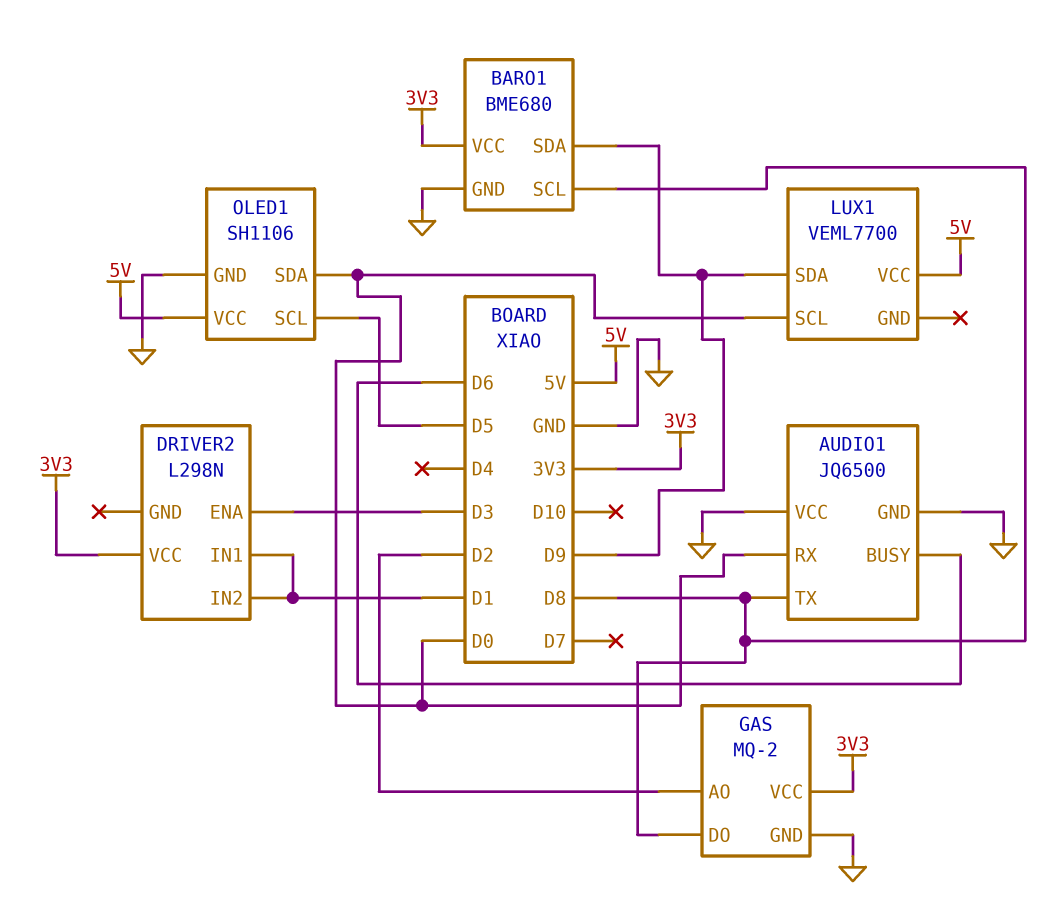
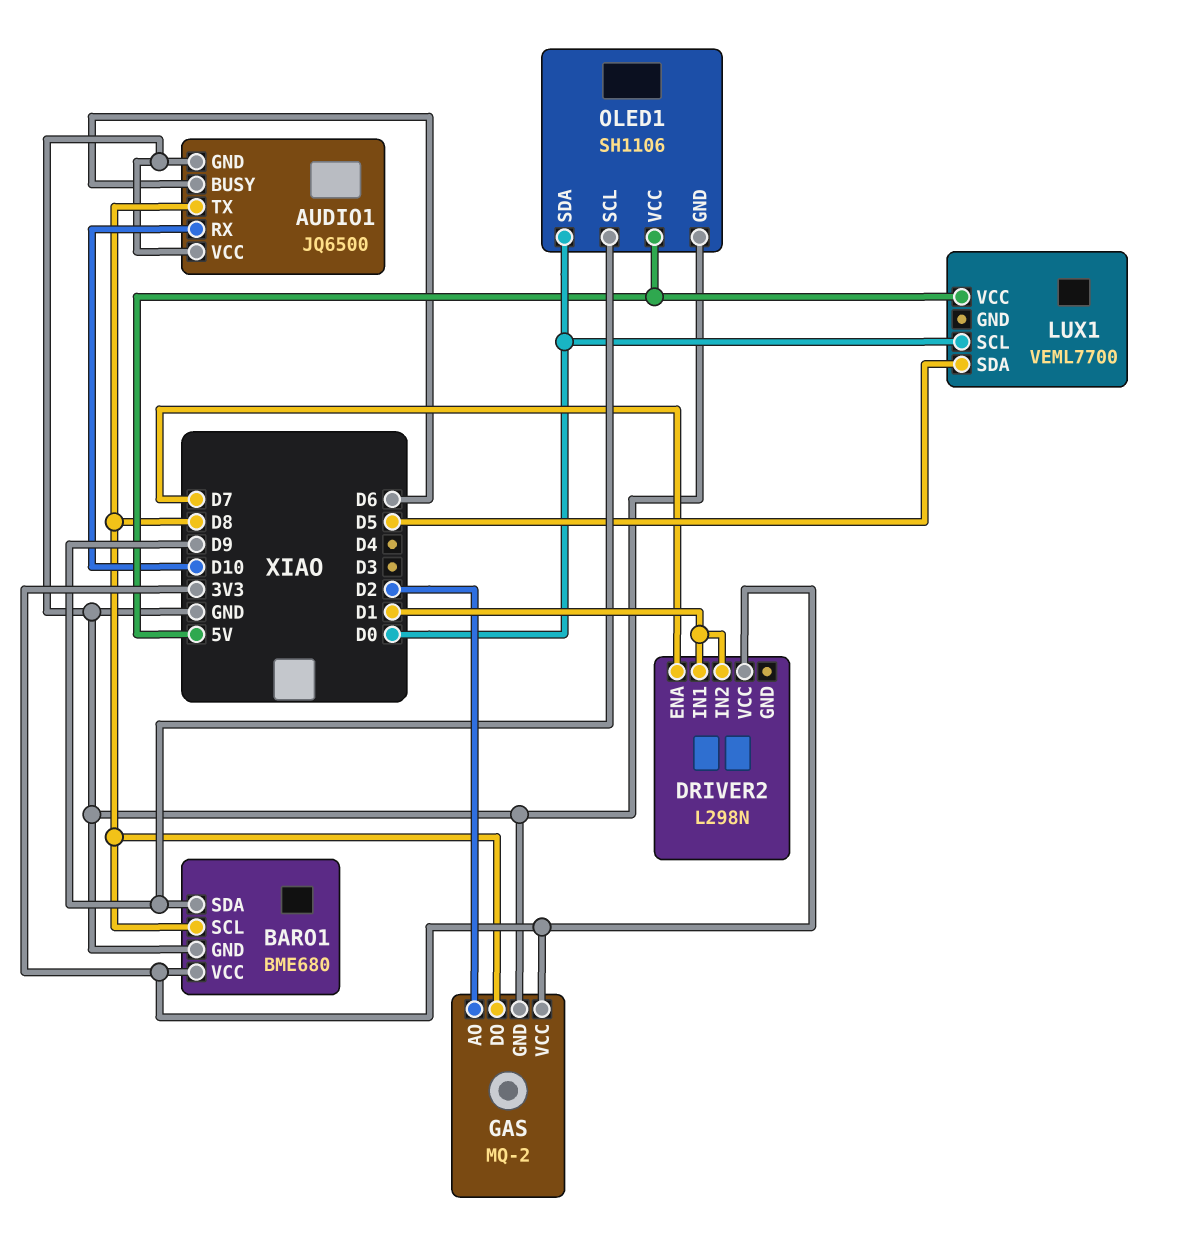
AUDIO1 pin RX: D0 -> D10
DRIVER2 pin ENA: D3 -> D7
LUX1 pin SDA: D9 -> D5
OLED1 pin SCL: D5 -> D9

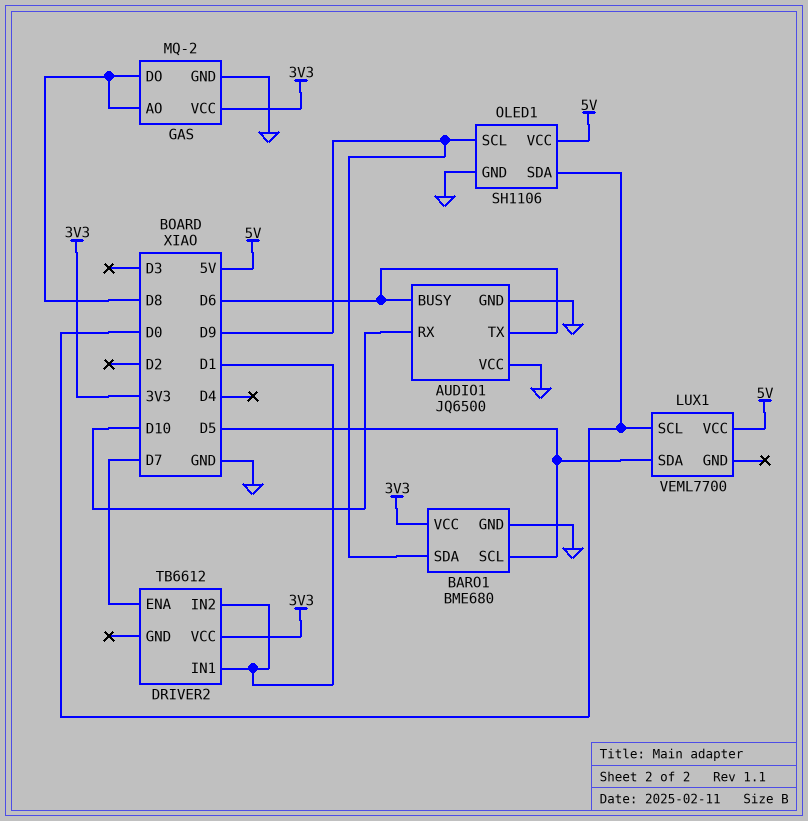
AUDIO1 pin TX: D8 -> D6
BARO1 pin SCL: D8 -> D5
DRIVER2: L298N -> TB6612
GAS pin AO: D2 -> D8

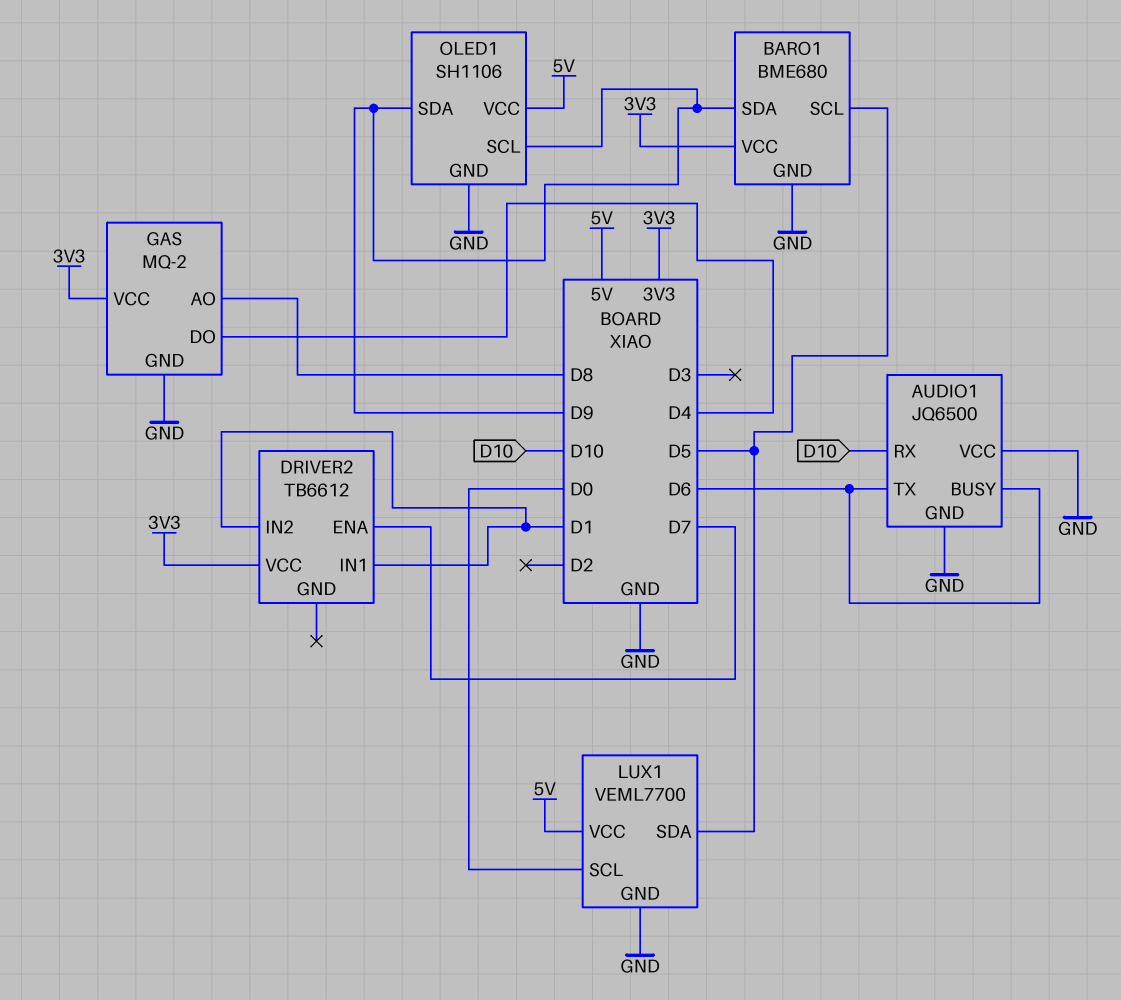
GAS pin DO: D8 -> D4
LUX1 pin GND: none -> GND
OLED1 pin SDA: D0 -> D9

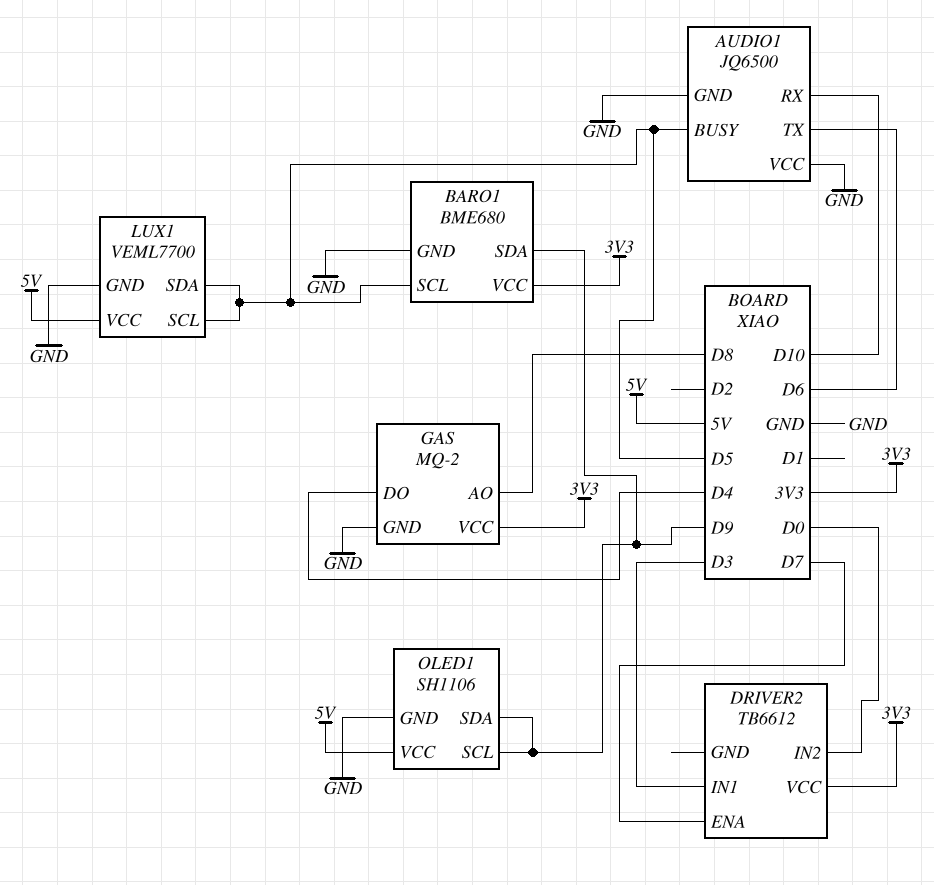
AUDIO1 pin BUSY: D6 -> D5
DRIVER2 pin IN1: D1 -> D3
DRIVER2 pin IN2: D1 -> D0
LUX1 pin SCL: D0 -> D5

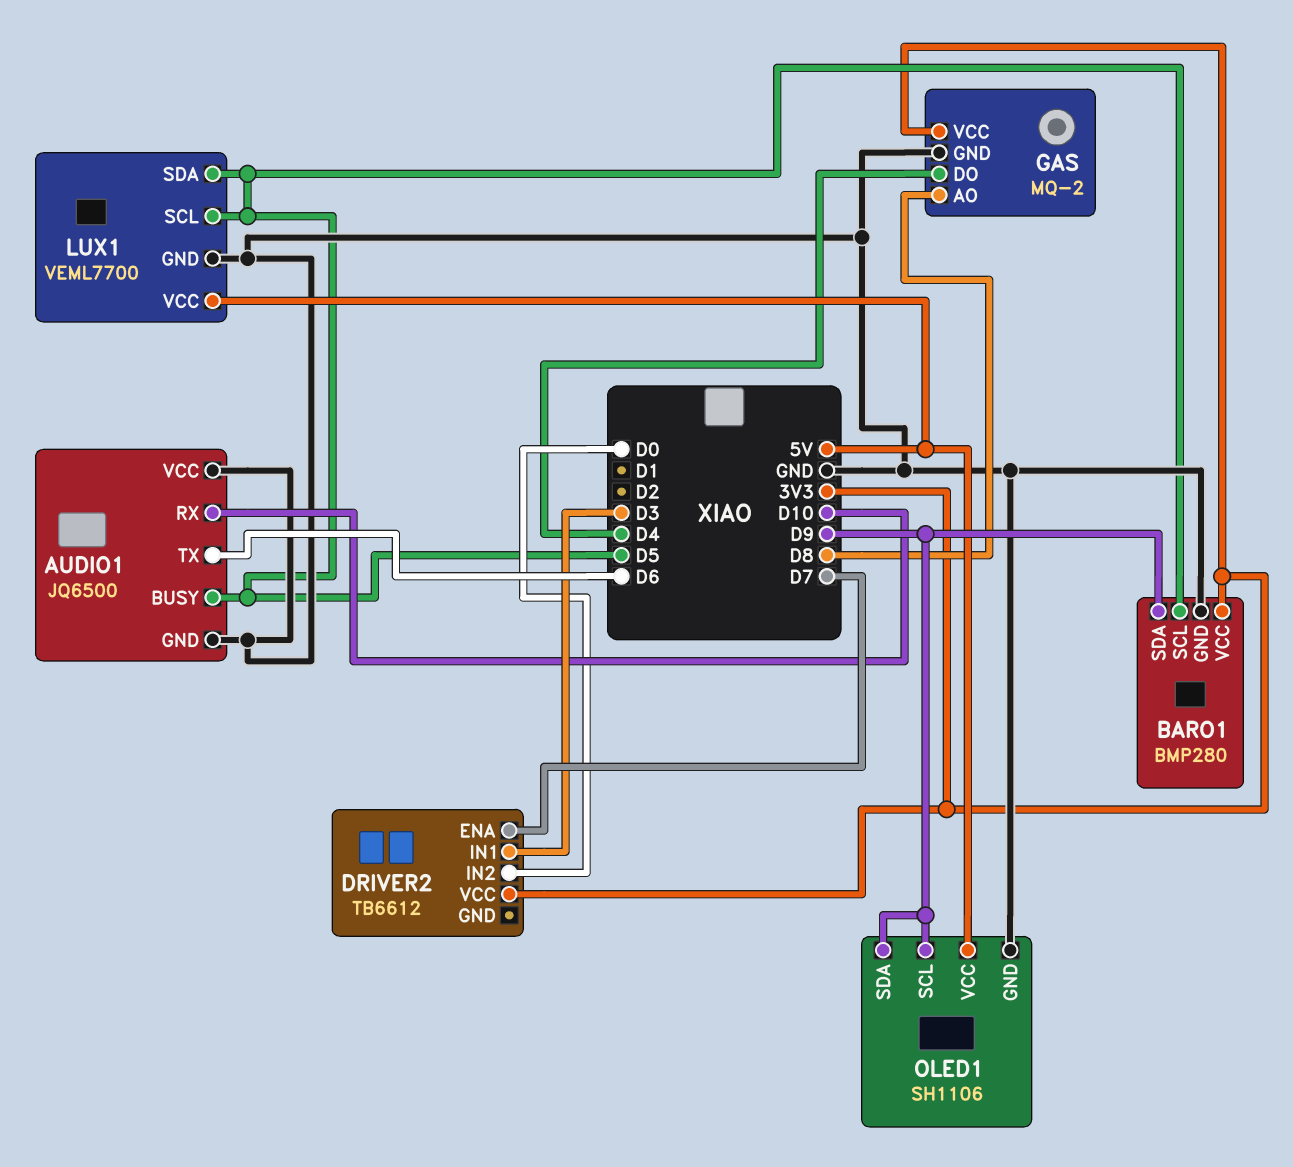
BARO1: BME680 -> BMP280

